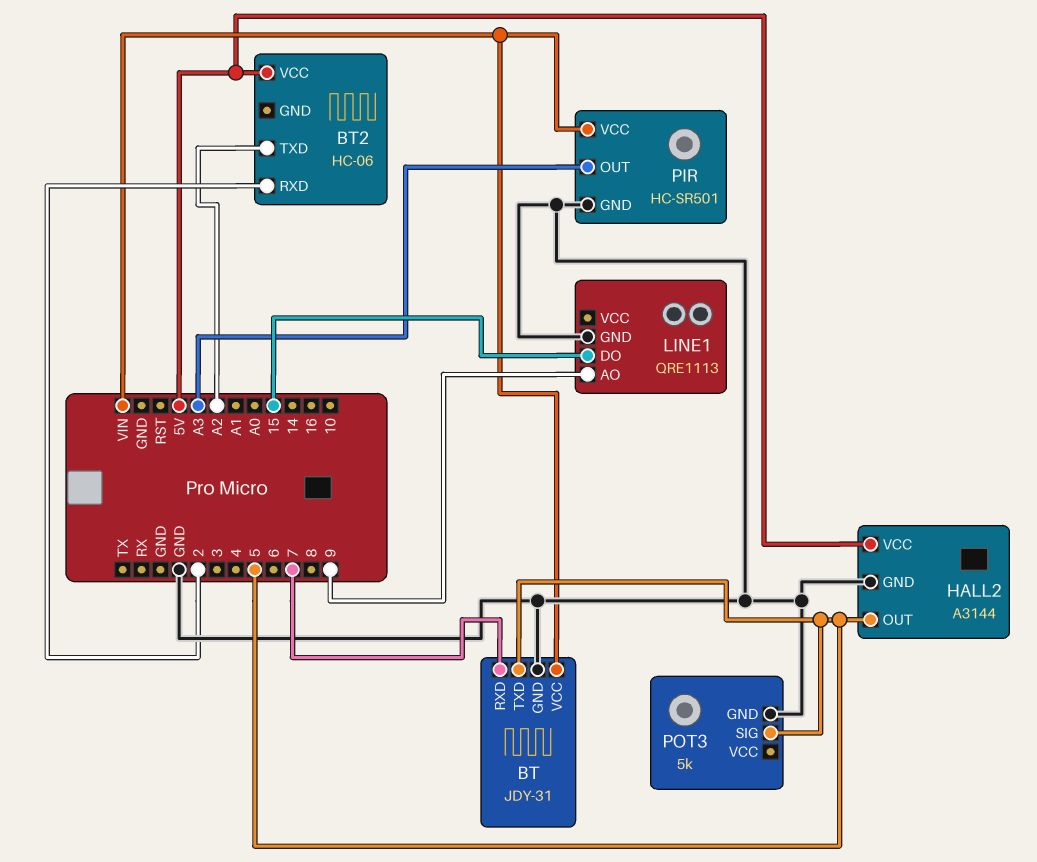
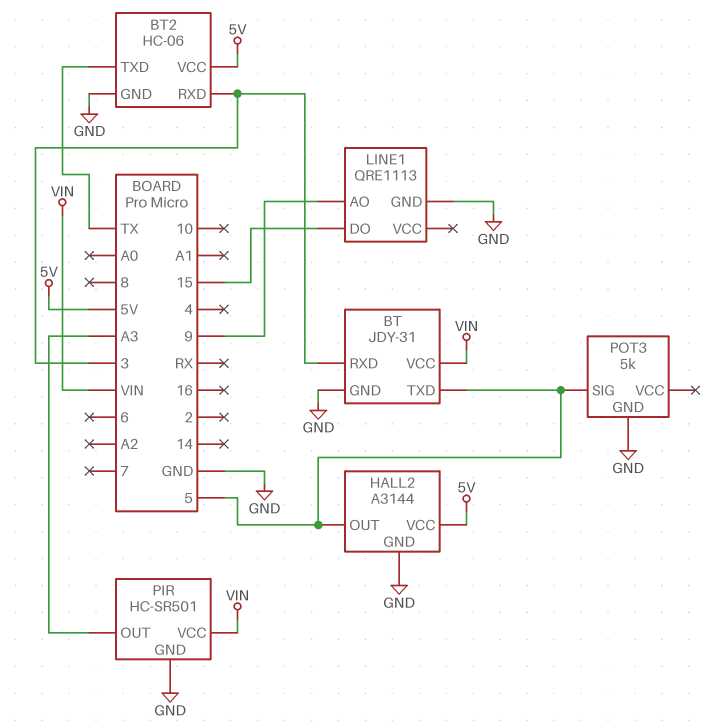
BT pin RXD: 7 -> 3
BT2 pin GND: none -> GND
BT2 pin RXD: 2 -> 3
BT2 pin TXD: A2 -> TX

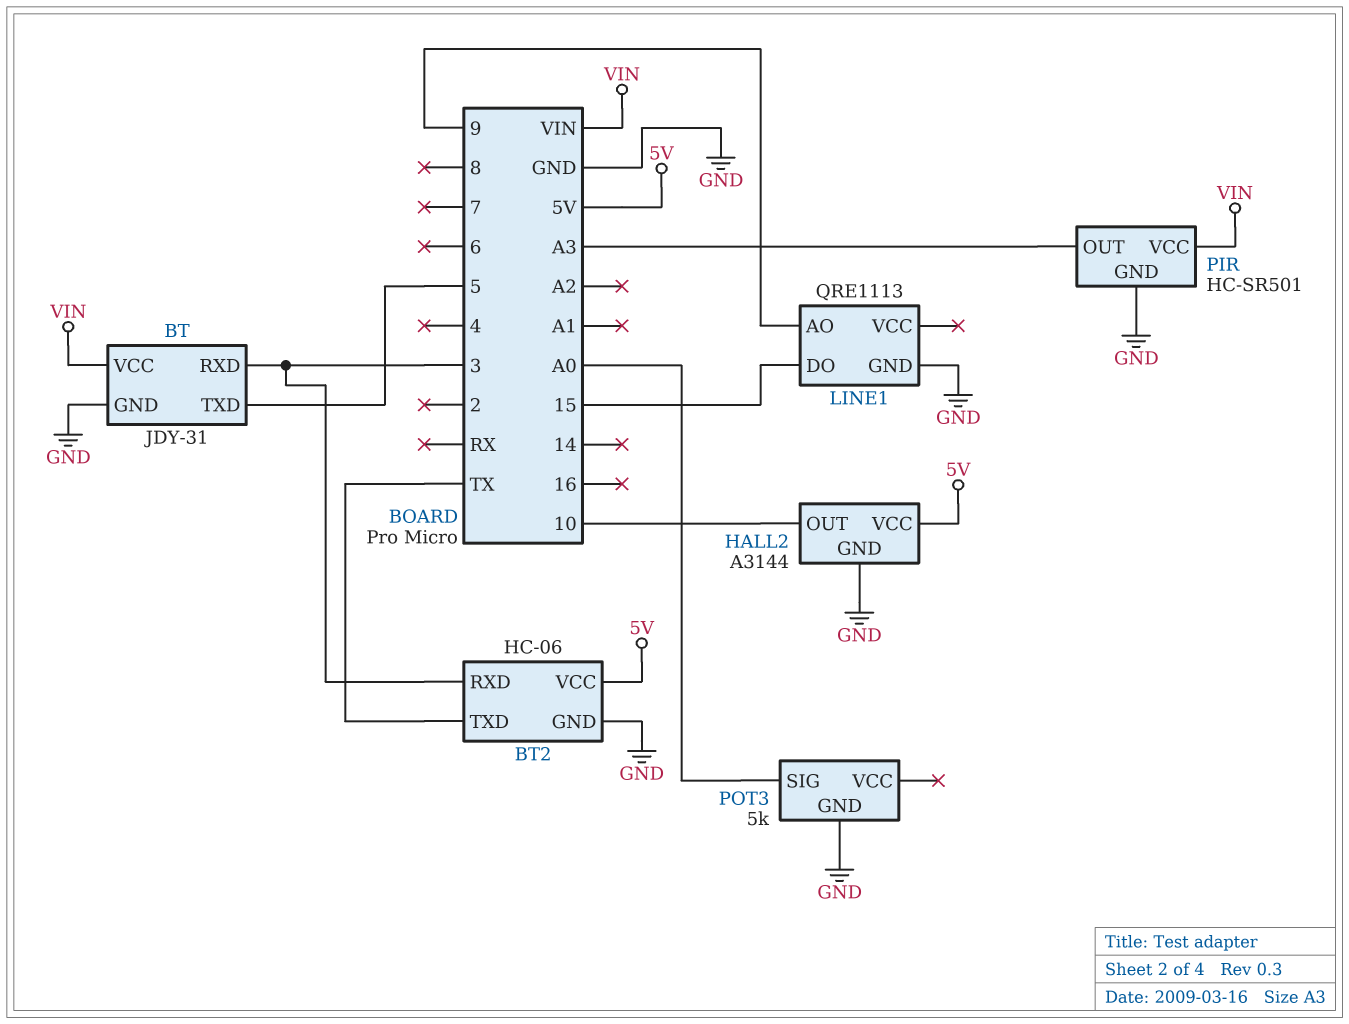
HALL2 pin OUT: 5 -> 10
POT3 pin SIG: 5 -> A0

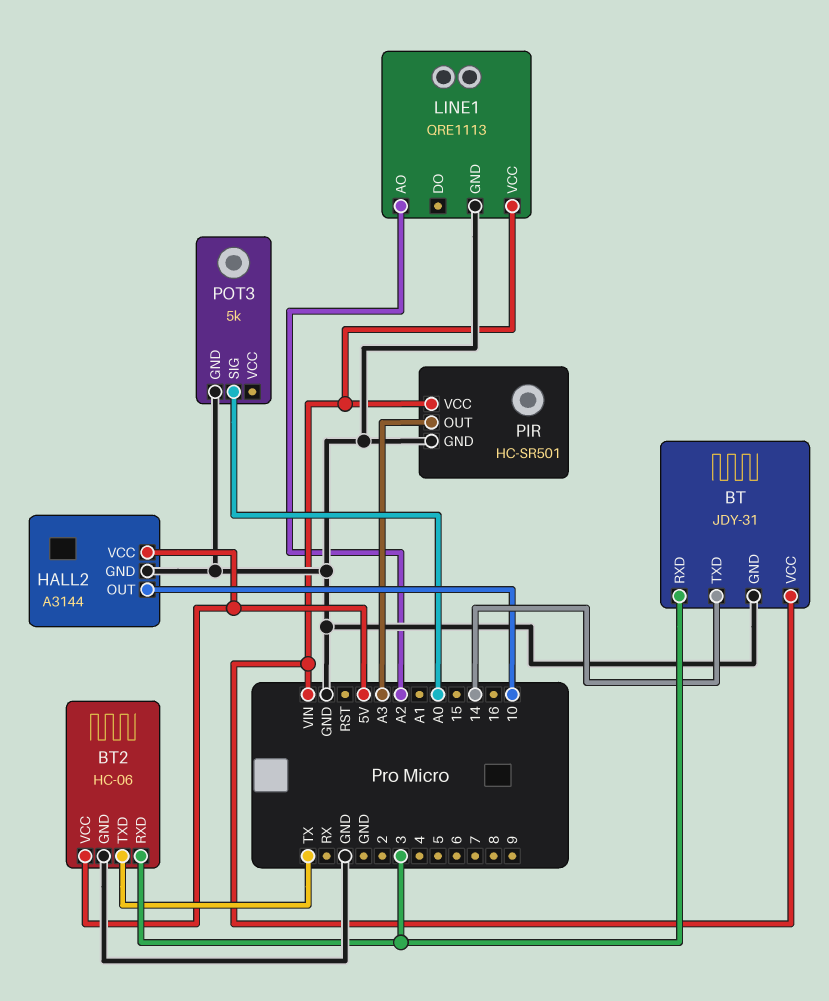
BT pin TXD: 5 -> 14
LINE1 pin AO: 9 -> A2
LINE1 pin DO: 15 -> none
LINE1 pin VCC: none -> VIN

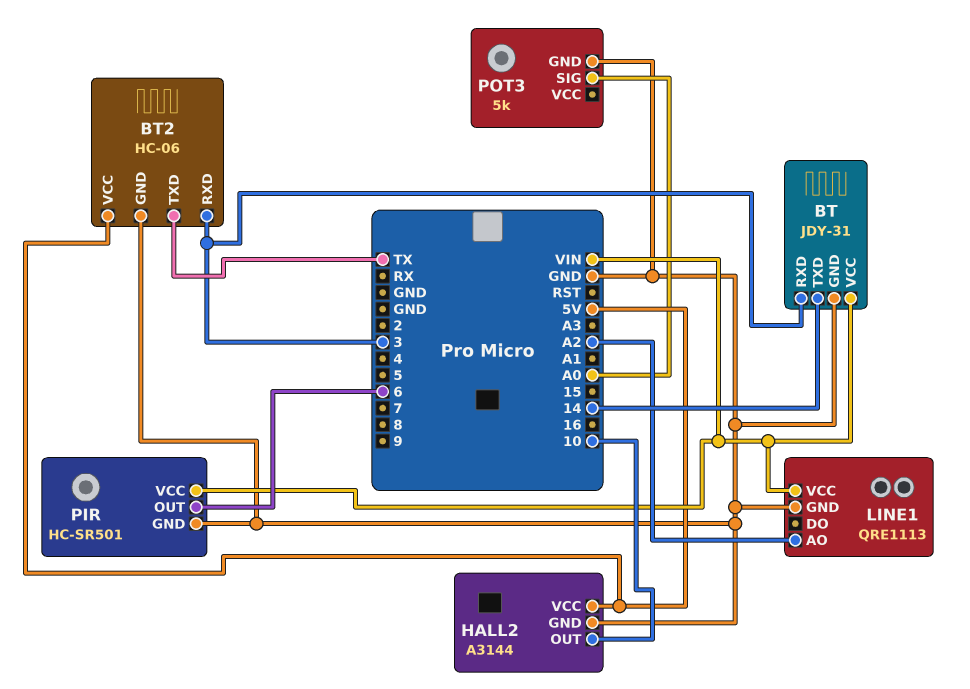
PIR pin OUT: A3 -> 6

